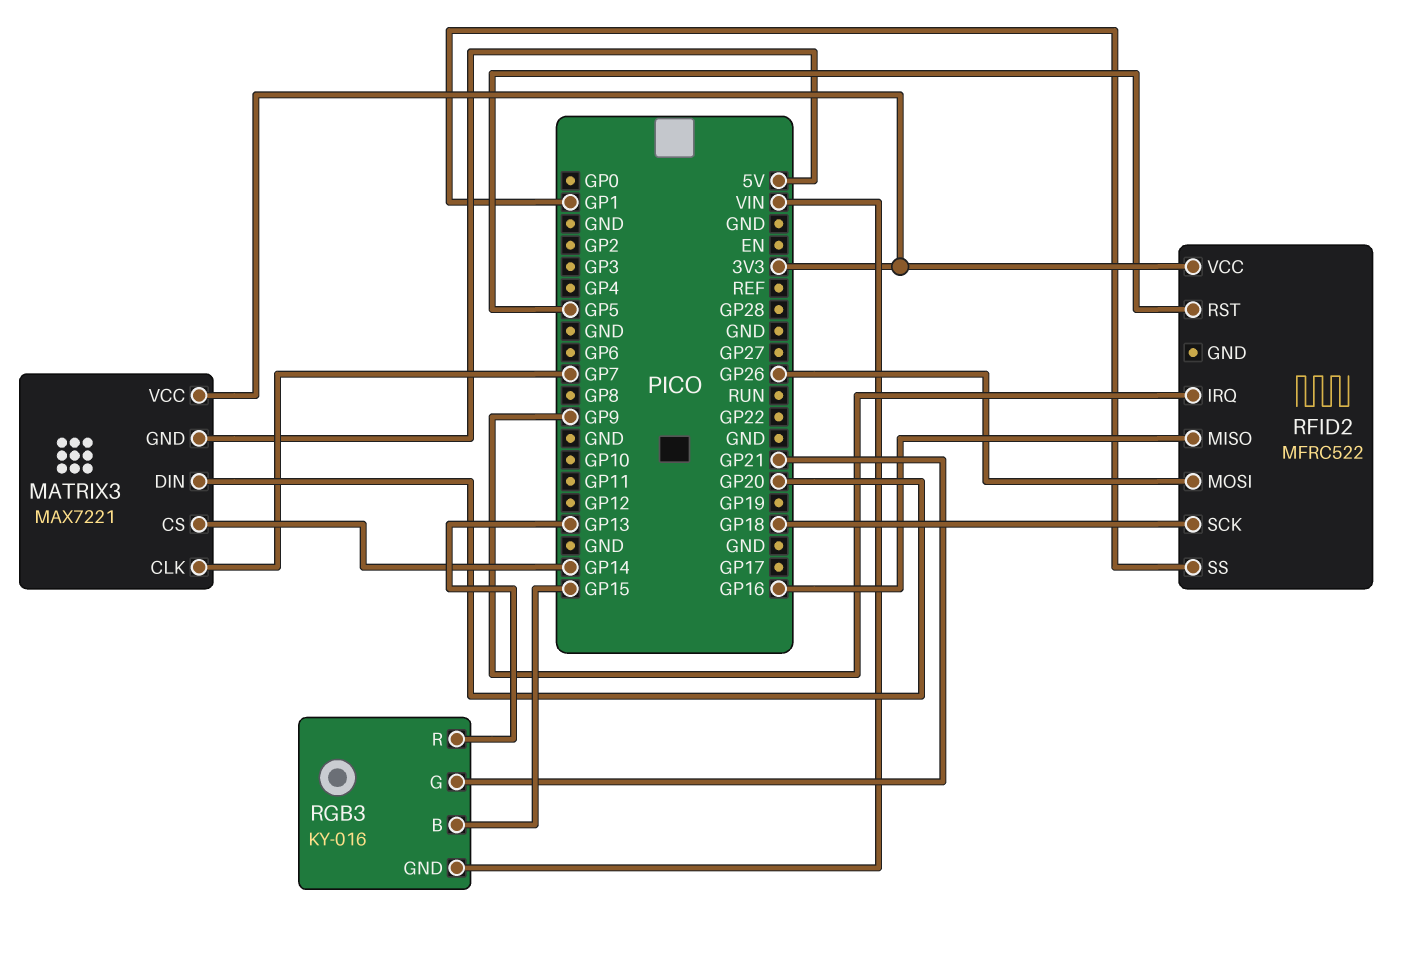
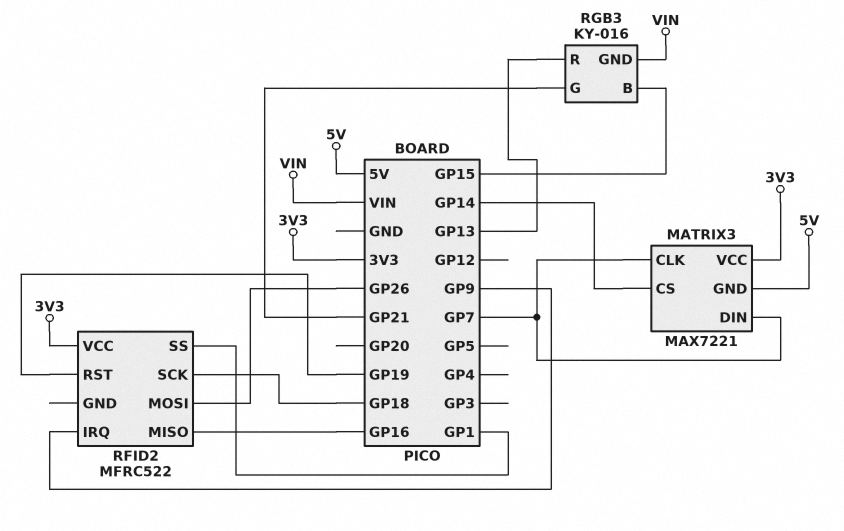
MATRIX3 pin DIN: GP20 -> GP7
RFID2 pin RST: GP5 -> GP19

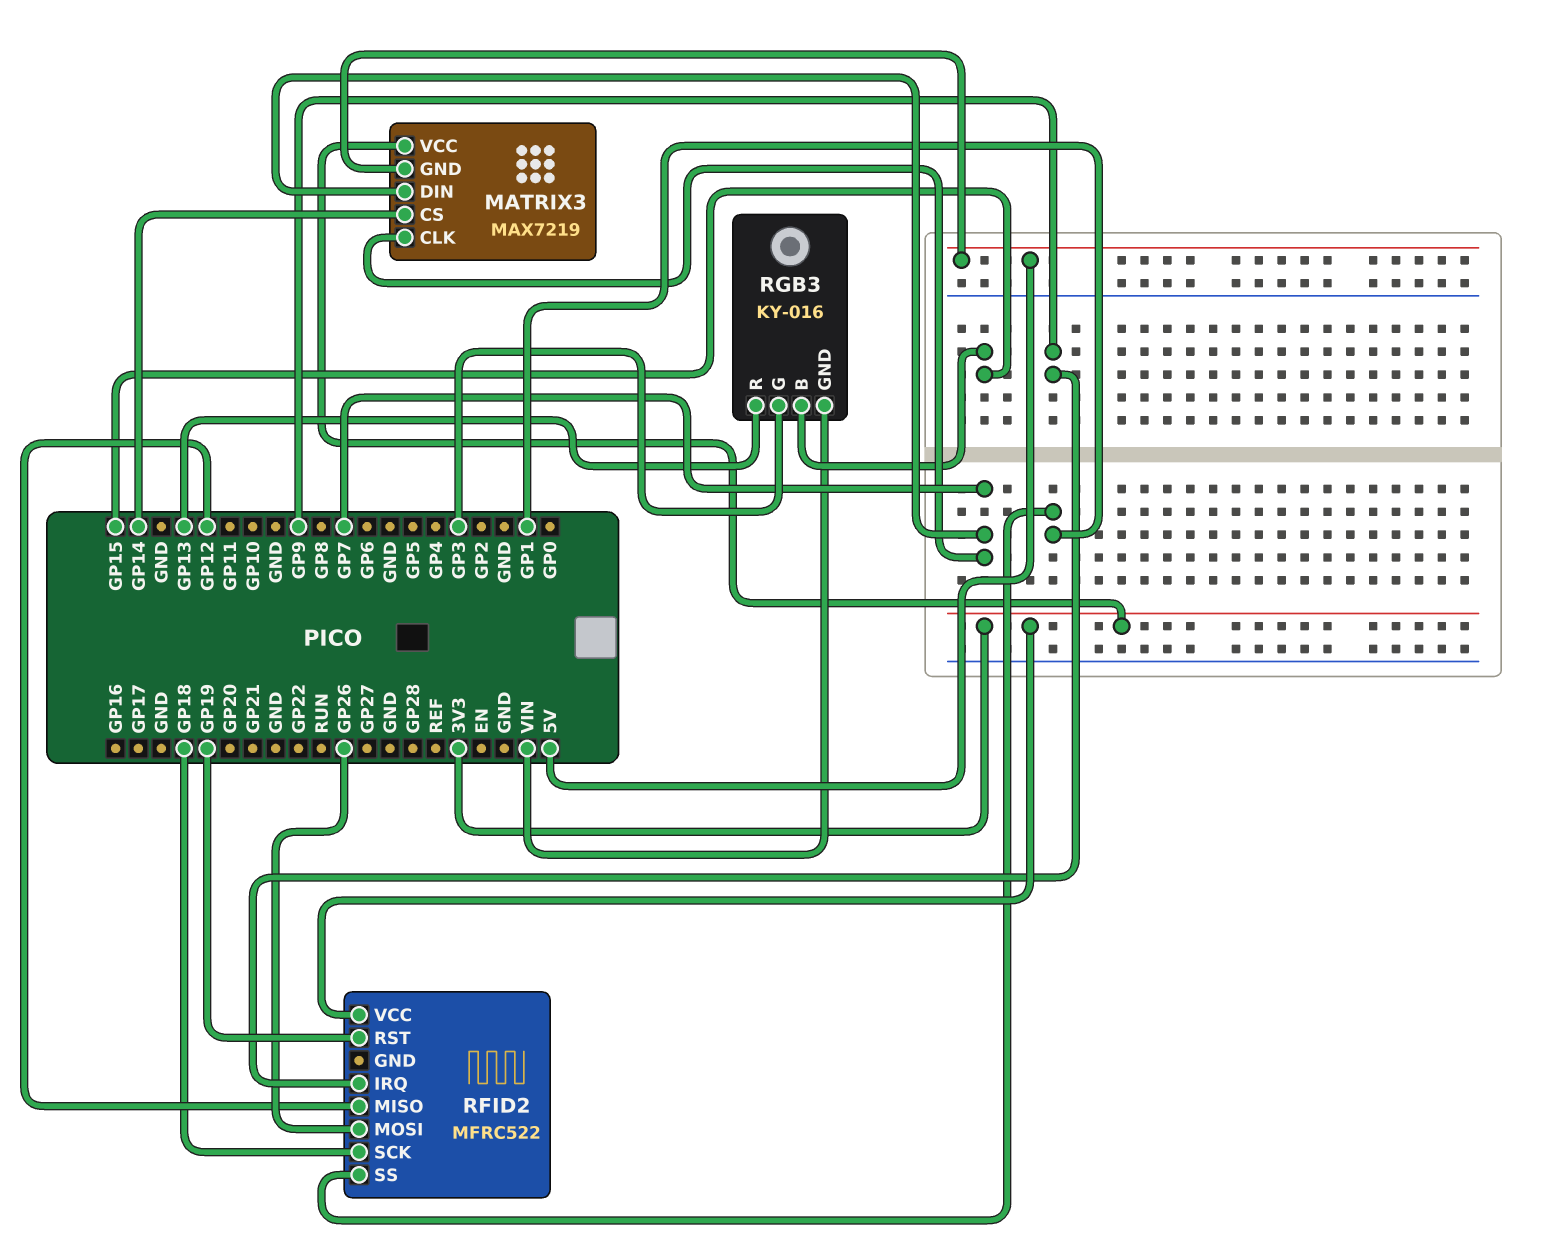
MATRIX3: MAX7221 -> MAX7219
RFID2 pin MISO: GP16 -> GP12
RGB3 pin G: GP21 -> GP3

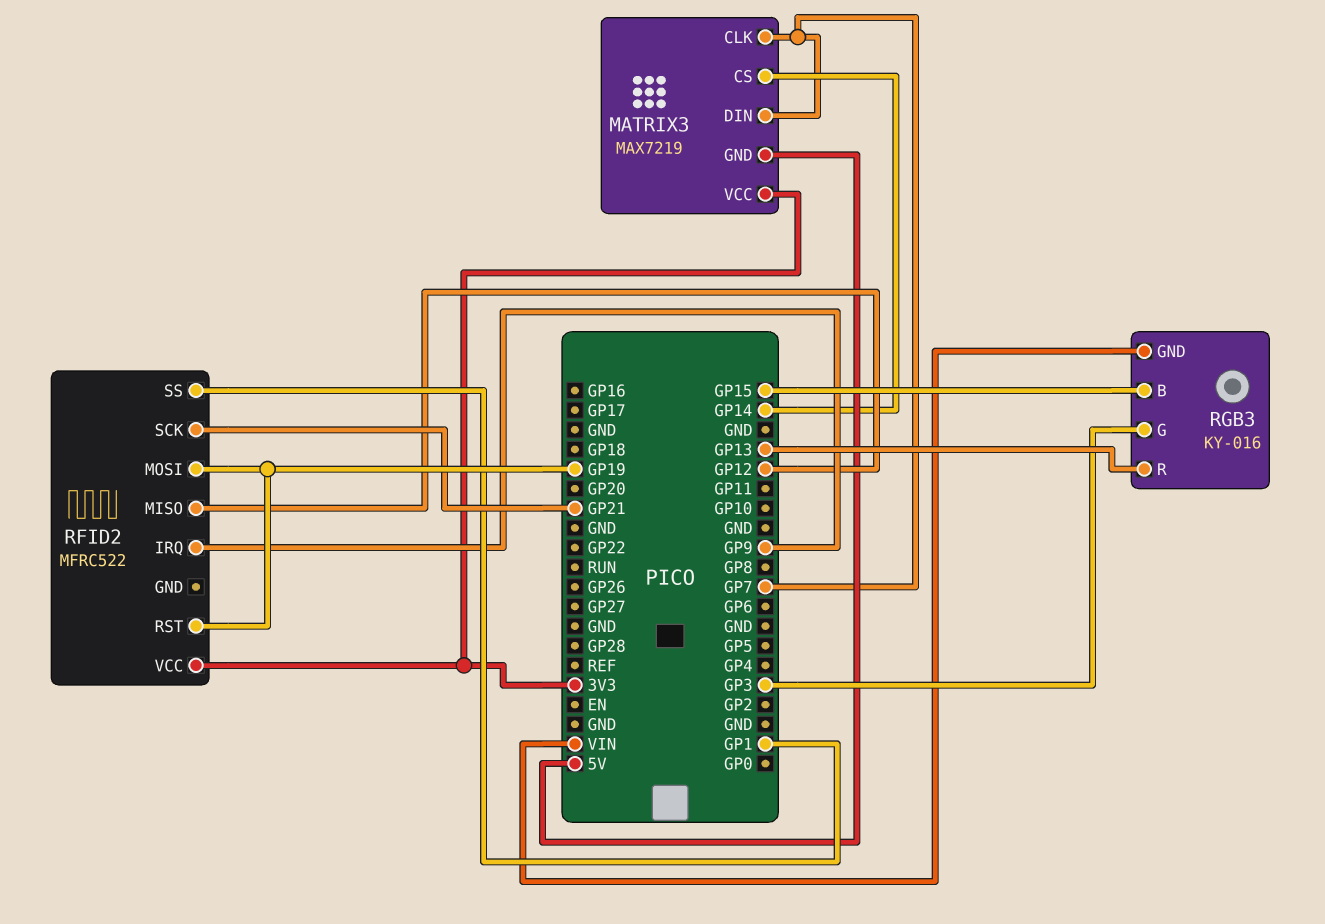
RFID2 pin MOSI: GP26 -> GP19
RFID2 pin SCK: GP18 -> GP21

